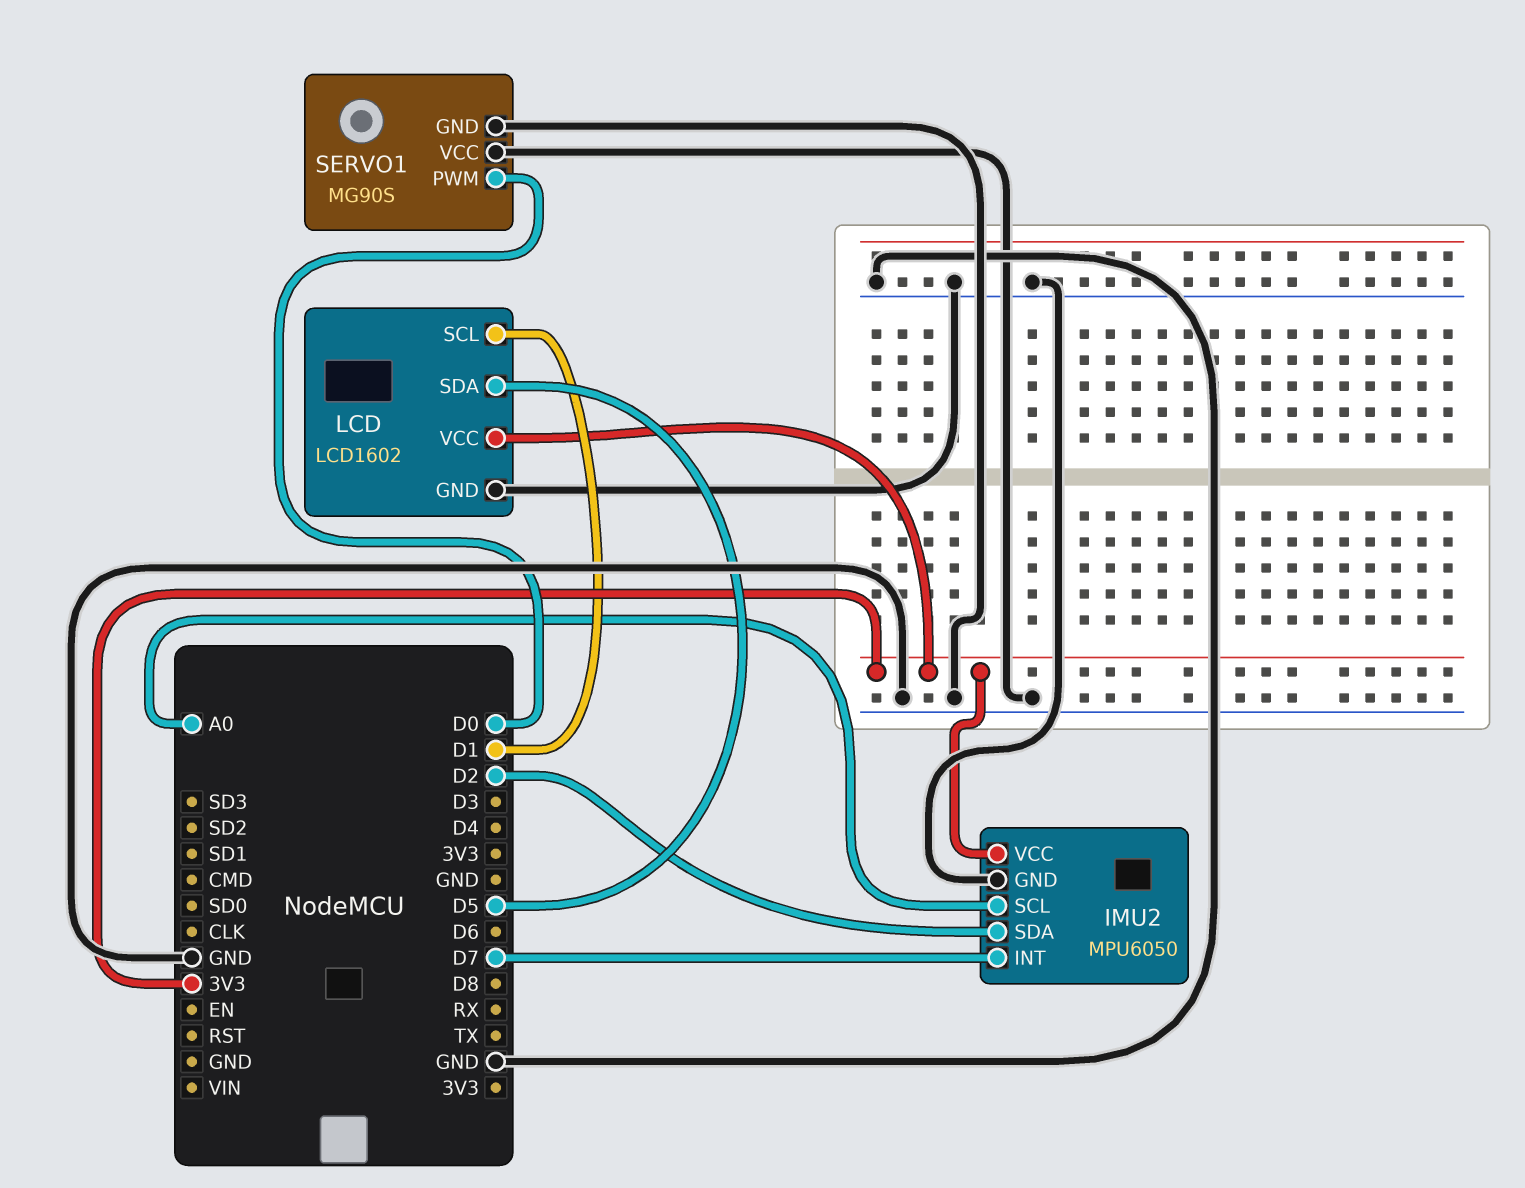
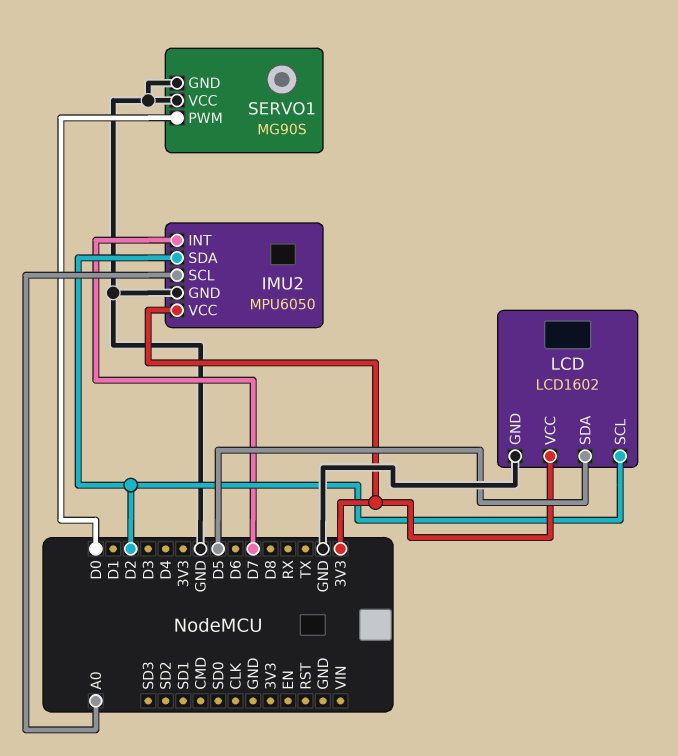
LCD pin SCL: D1 -> D2

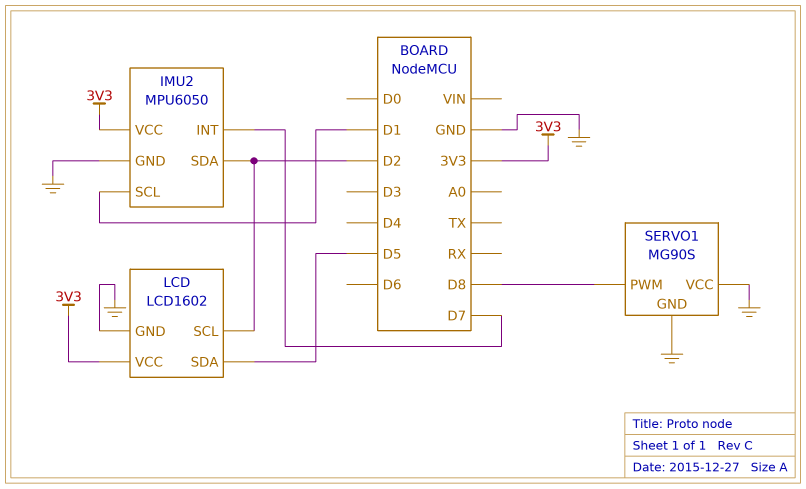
IMU2 pin SCL: A0 -> D1
SERVO1 pin PWM: D0 -> D8

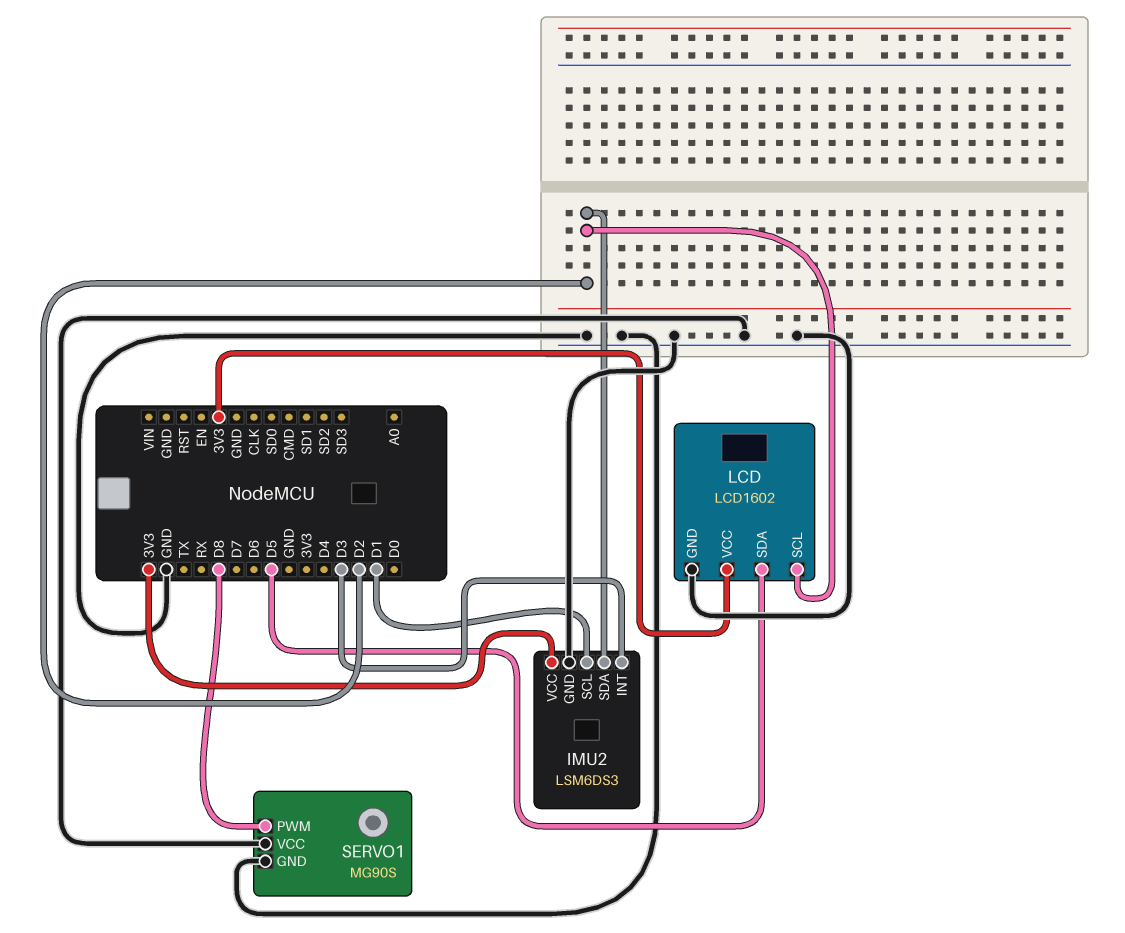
IMU2: MPU6050 -> LSM6DS3
IMU2 pin INT: D7 -> D3

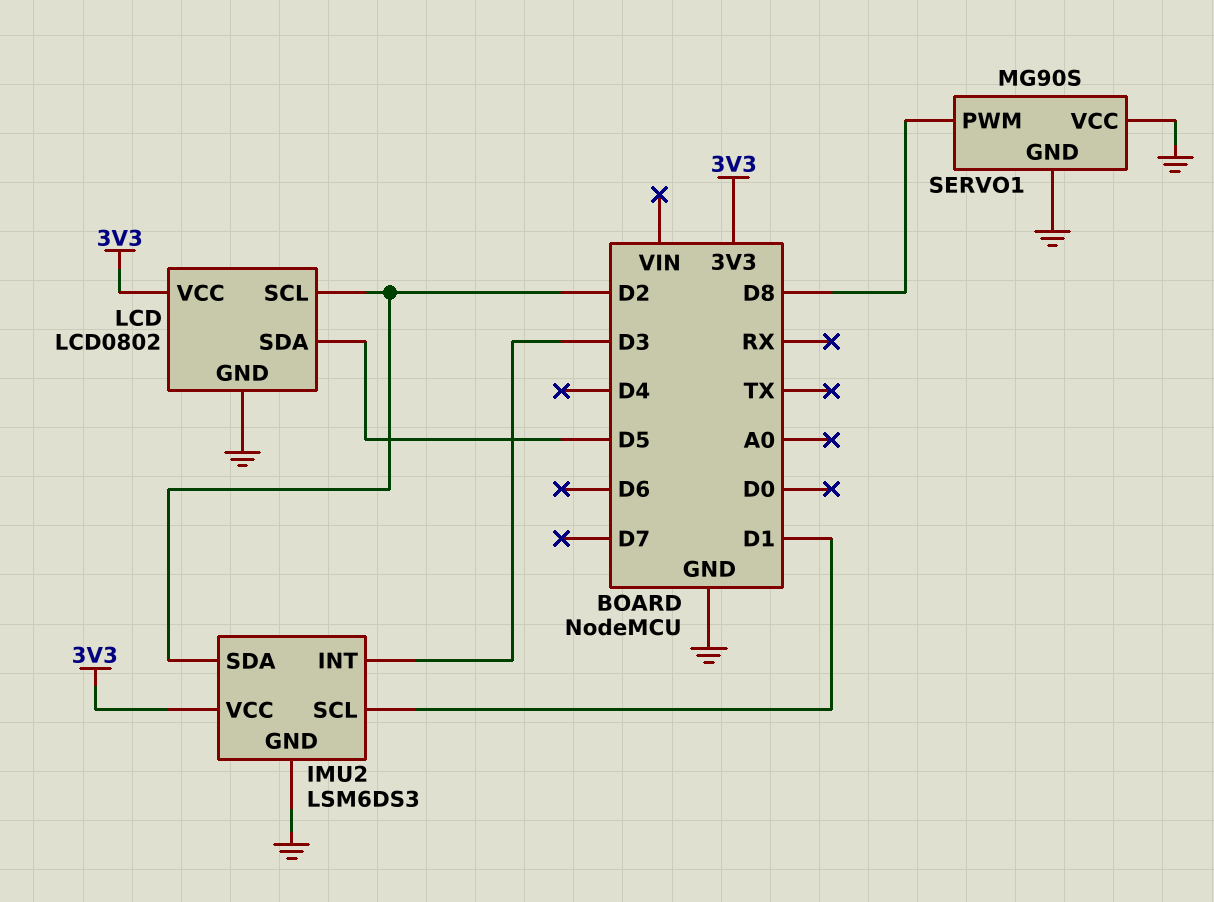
LCD: LCD1602 -> LCD0802

